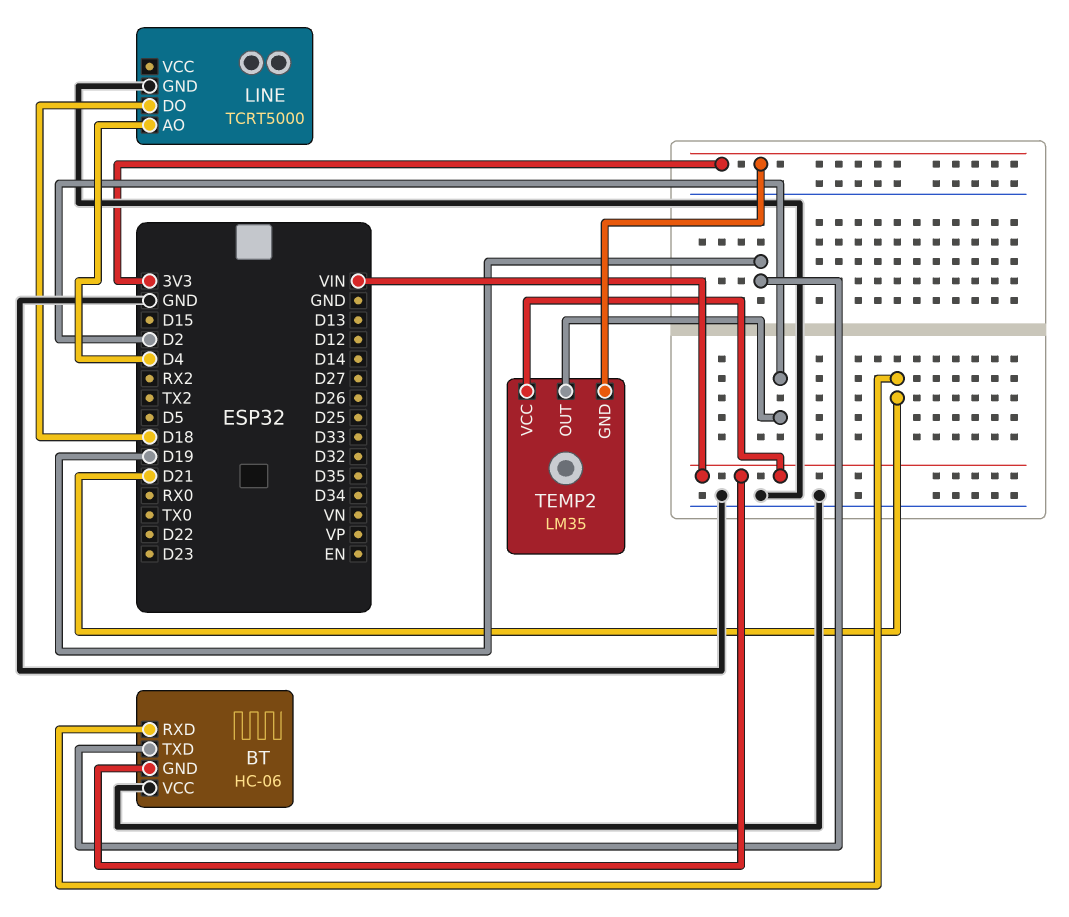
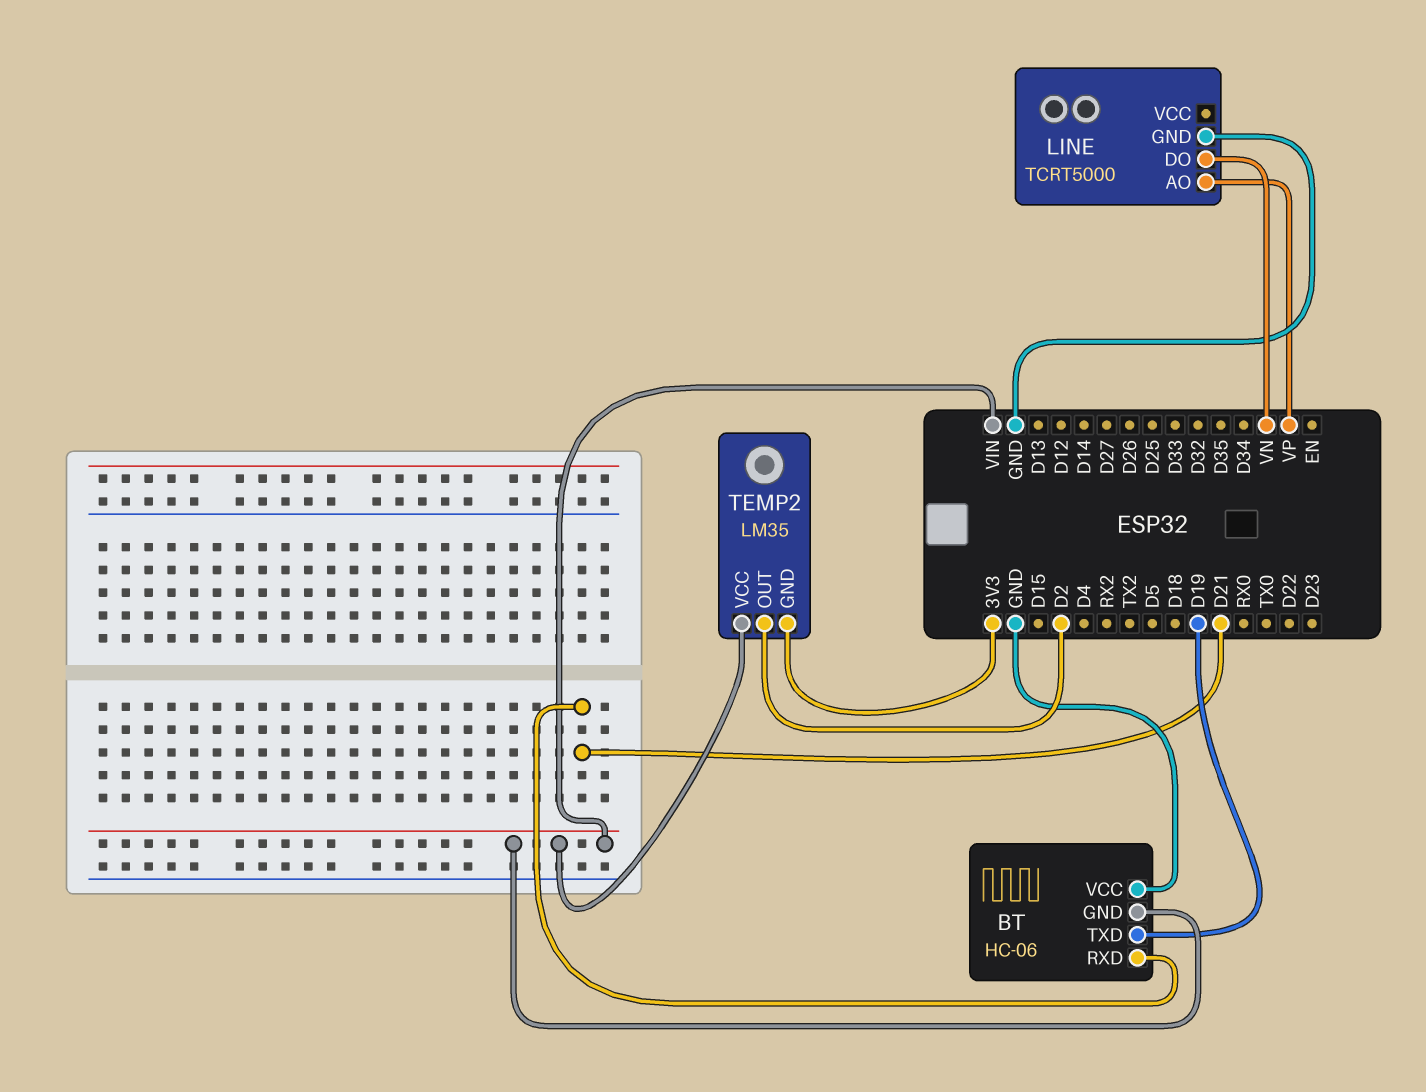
LINE pin AO: D4 -> VP
LINE pin DO: D18 -> VN

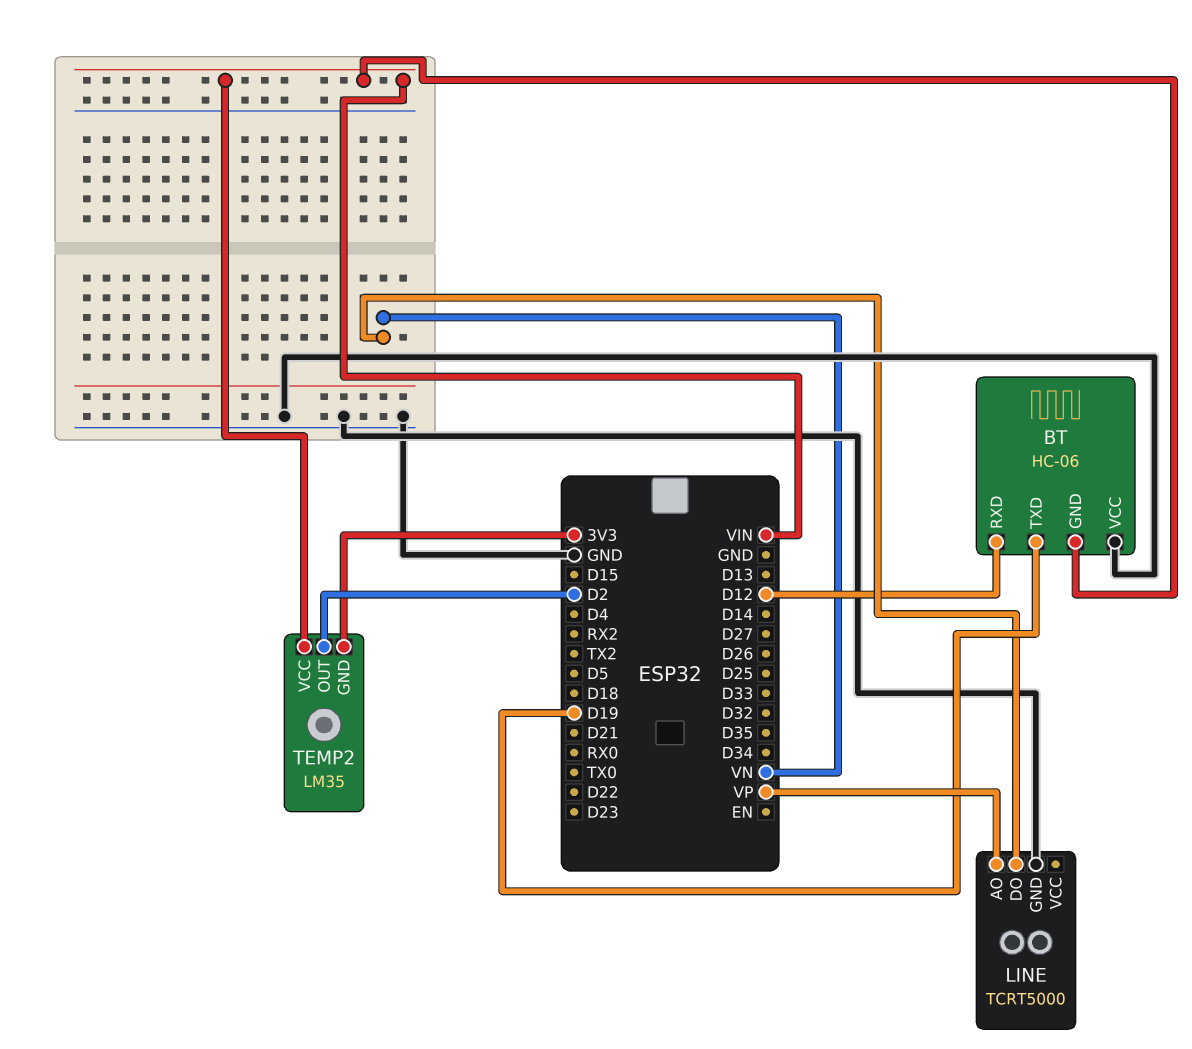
BT pin RXD: D21 -> D12

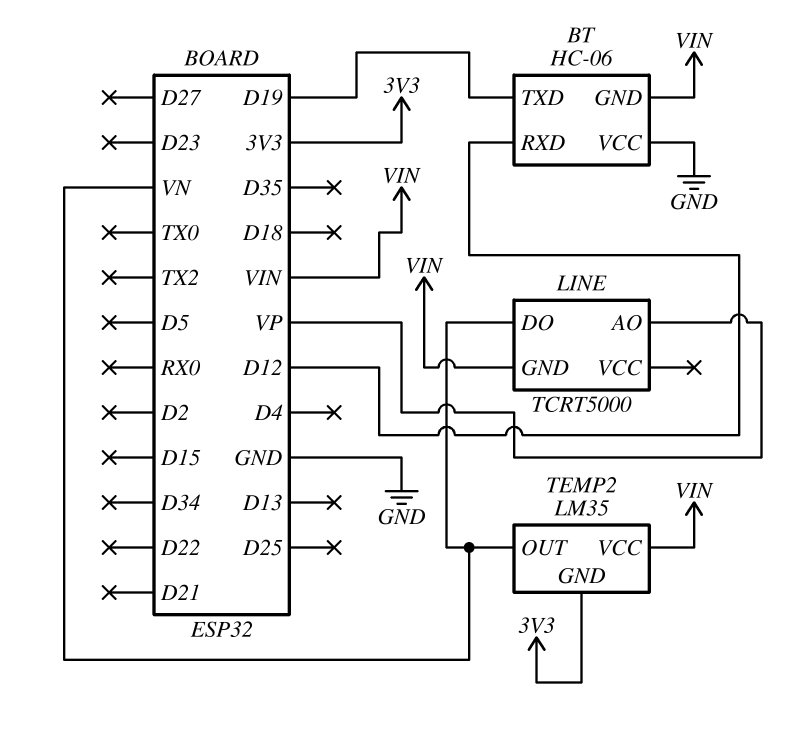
LINE pin GND: GND -> VIN
TEMP2 pin OUT: D2 -> VN

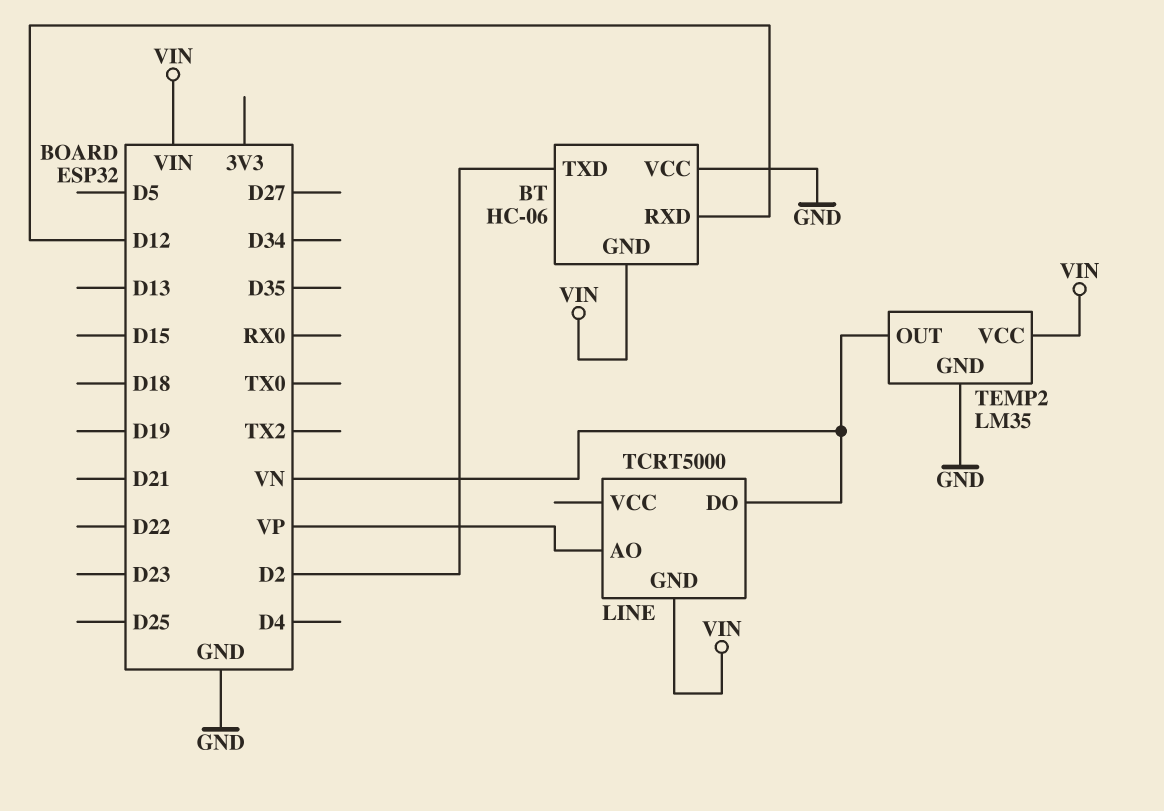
BT pin TXD: D19 -> D2
TEMP2 pin GND: 3V3 -> GND

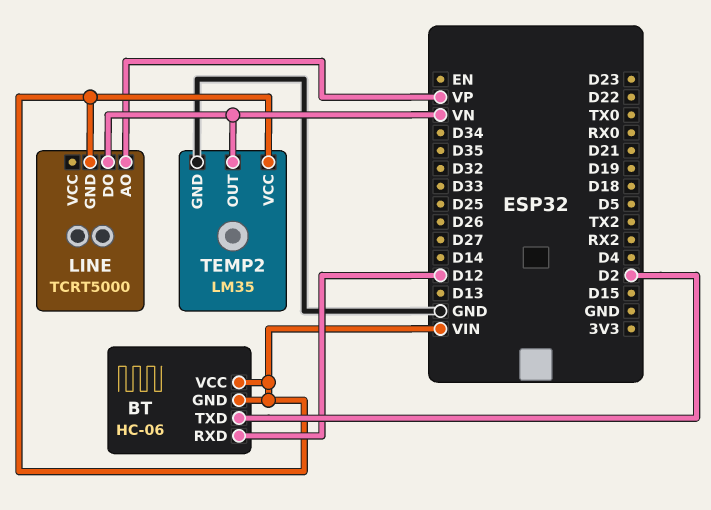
BT pin VCC: GND -> VIN

